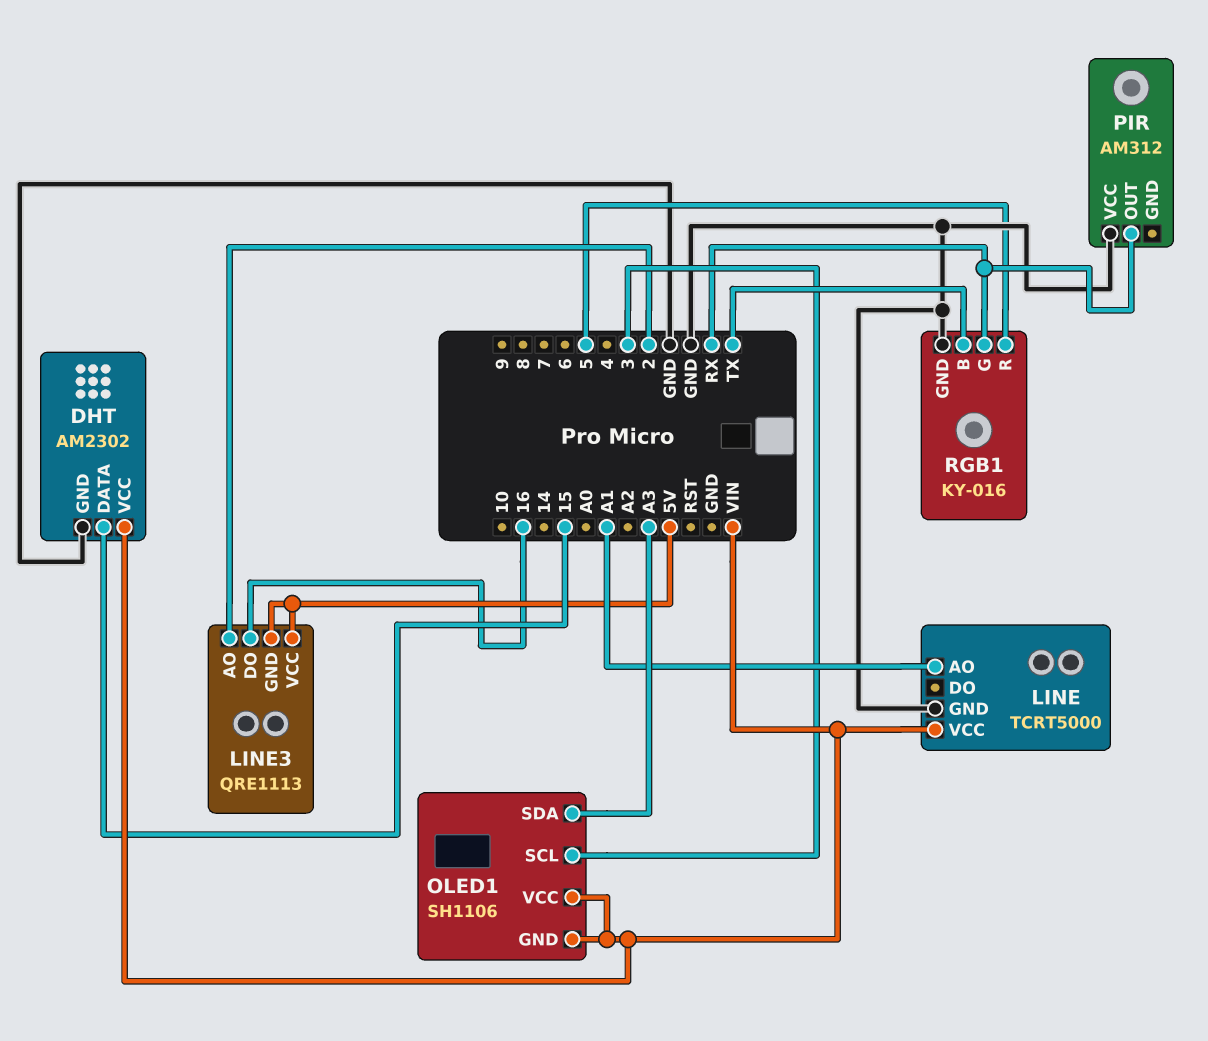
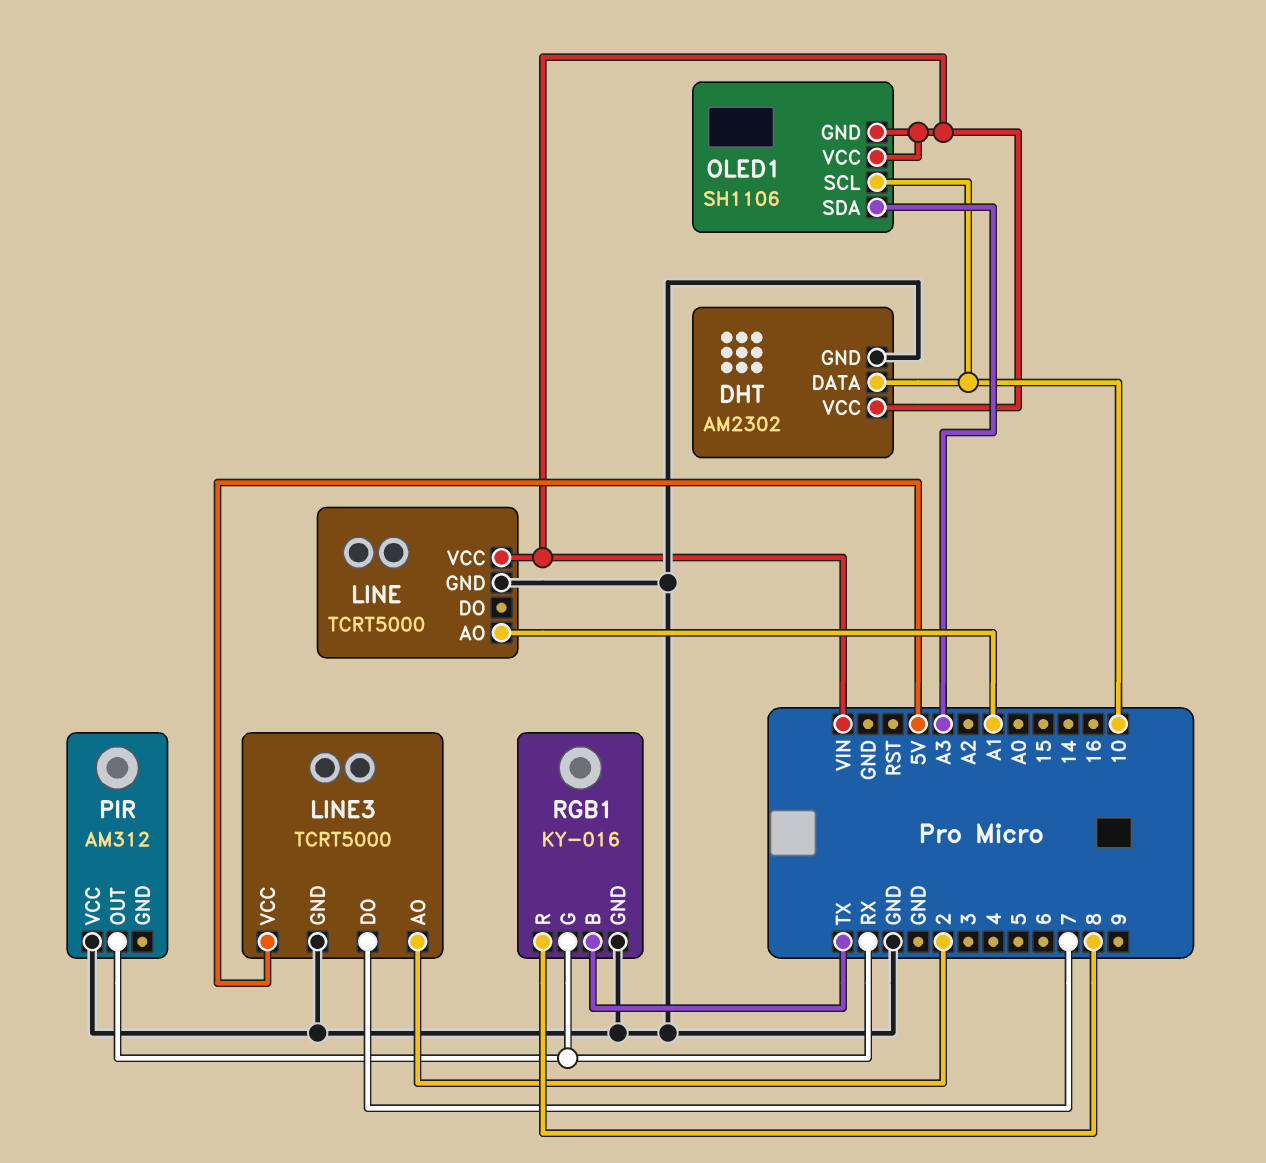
DHT pin DATA: 15 -> 10
LINE3: QRE1113 -> TCRT5000
LINE3 pin DO: 16 -> 7
LINE3 pin GND: 5V -> GND
OLED1 pin SCL: 3 -> 10
RGB1 pin R: 5 -> 8

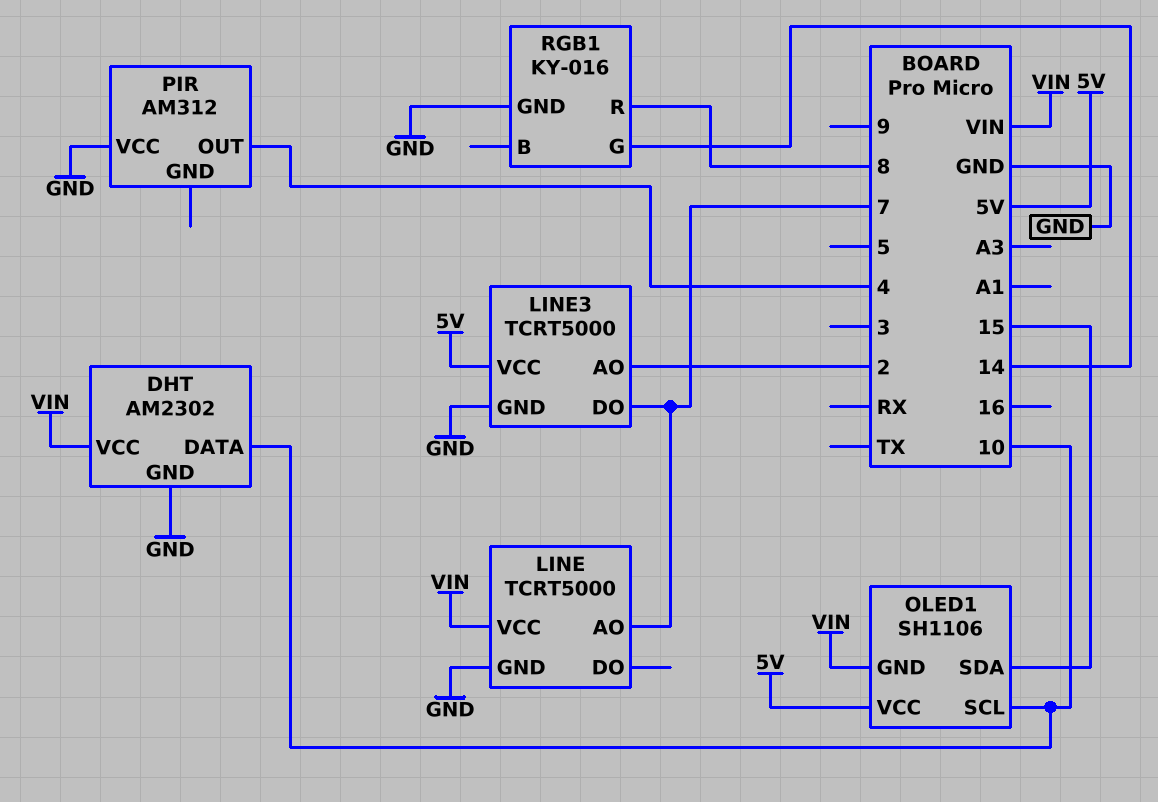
LINE pin AO: A1 -> 7
OLED1 pin SDA: A3 -> 15
OLED1 pin VCC: VIN -> 5V
PIR pin OUT: RX -> 4
RGB1 pin B: TX -> none
RGB1 pin G: RX -> 14

